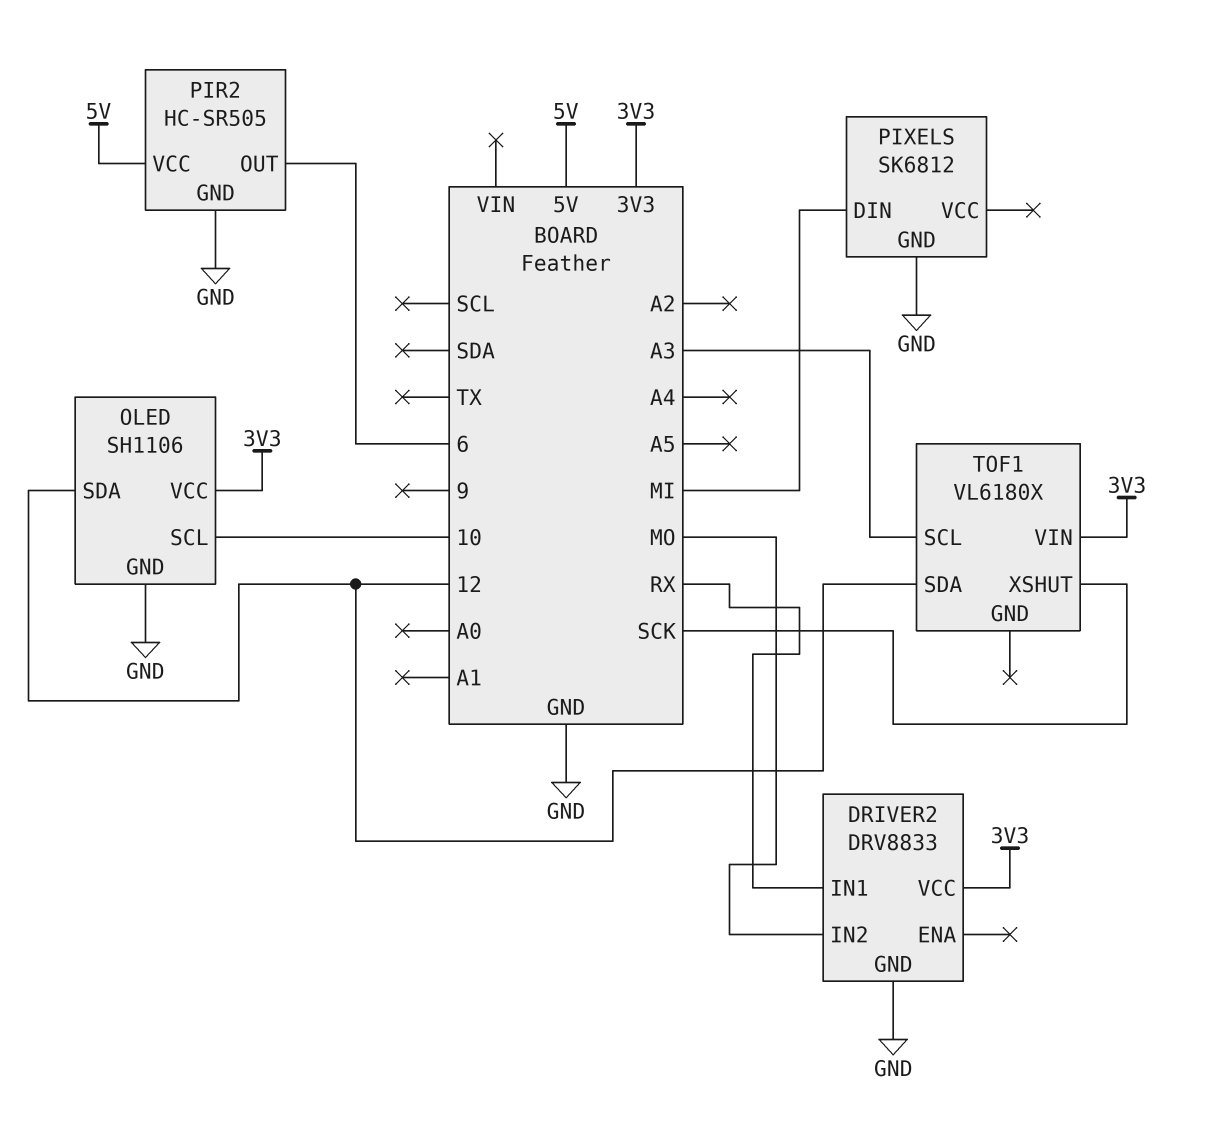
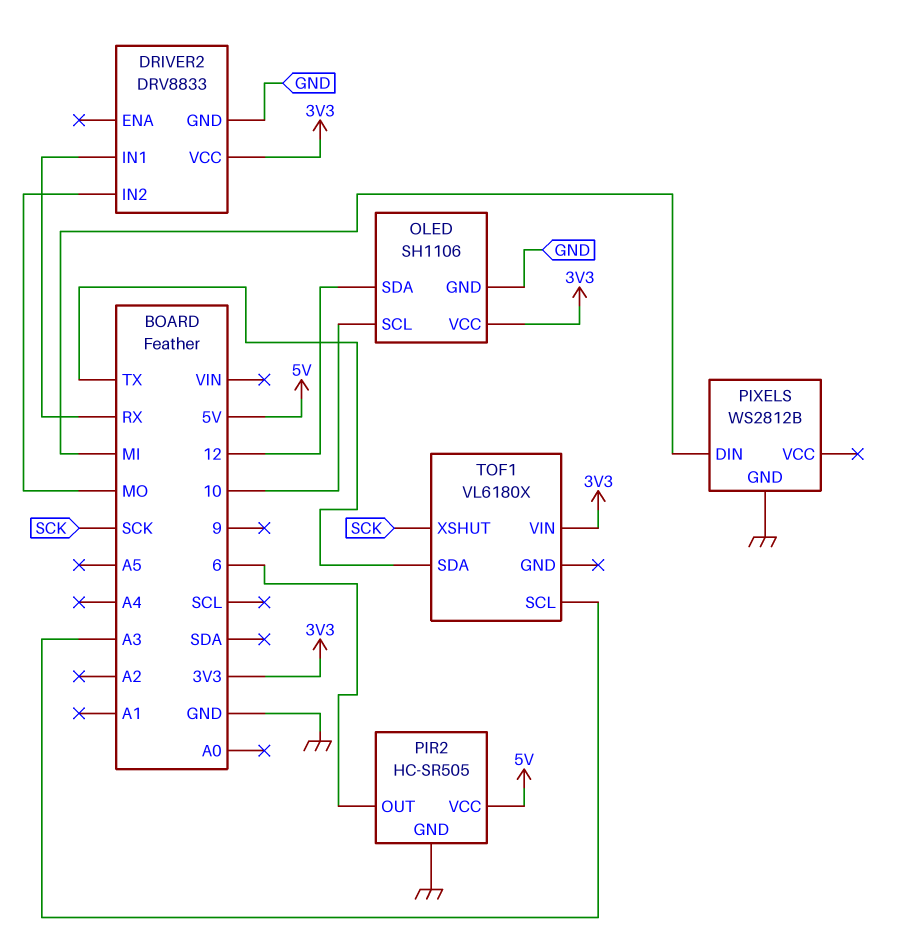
PIXELS: SK6812 -> WS2812B
TOF1 pin SDA: 12 -> TX

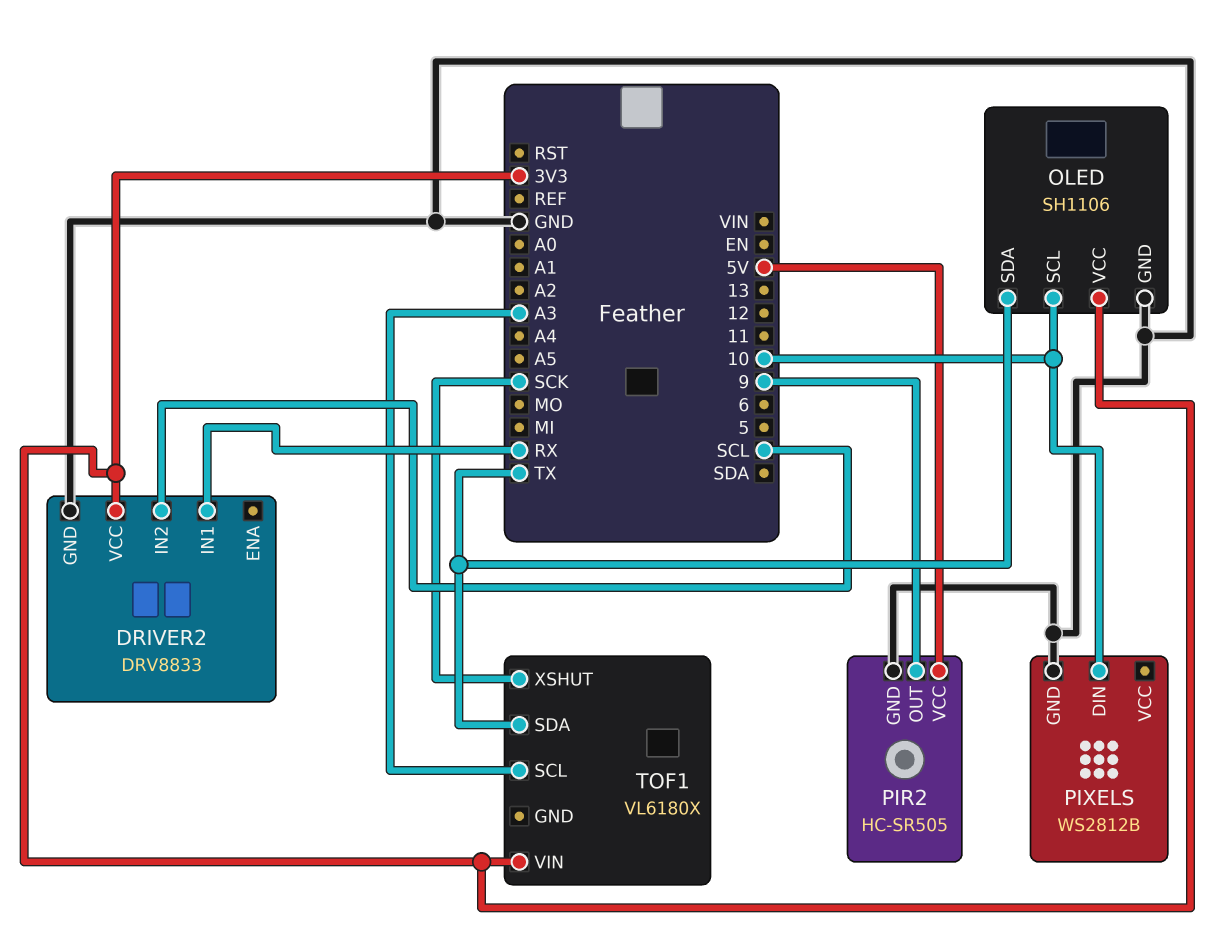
DRIVER2 pin IN2: MO -> SCL
OLED pin SDA: 12 -> TX
PIR2 pin OUT: 6 -> 9
PIXELS pin DIN: MI -> 10

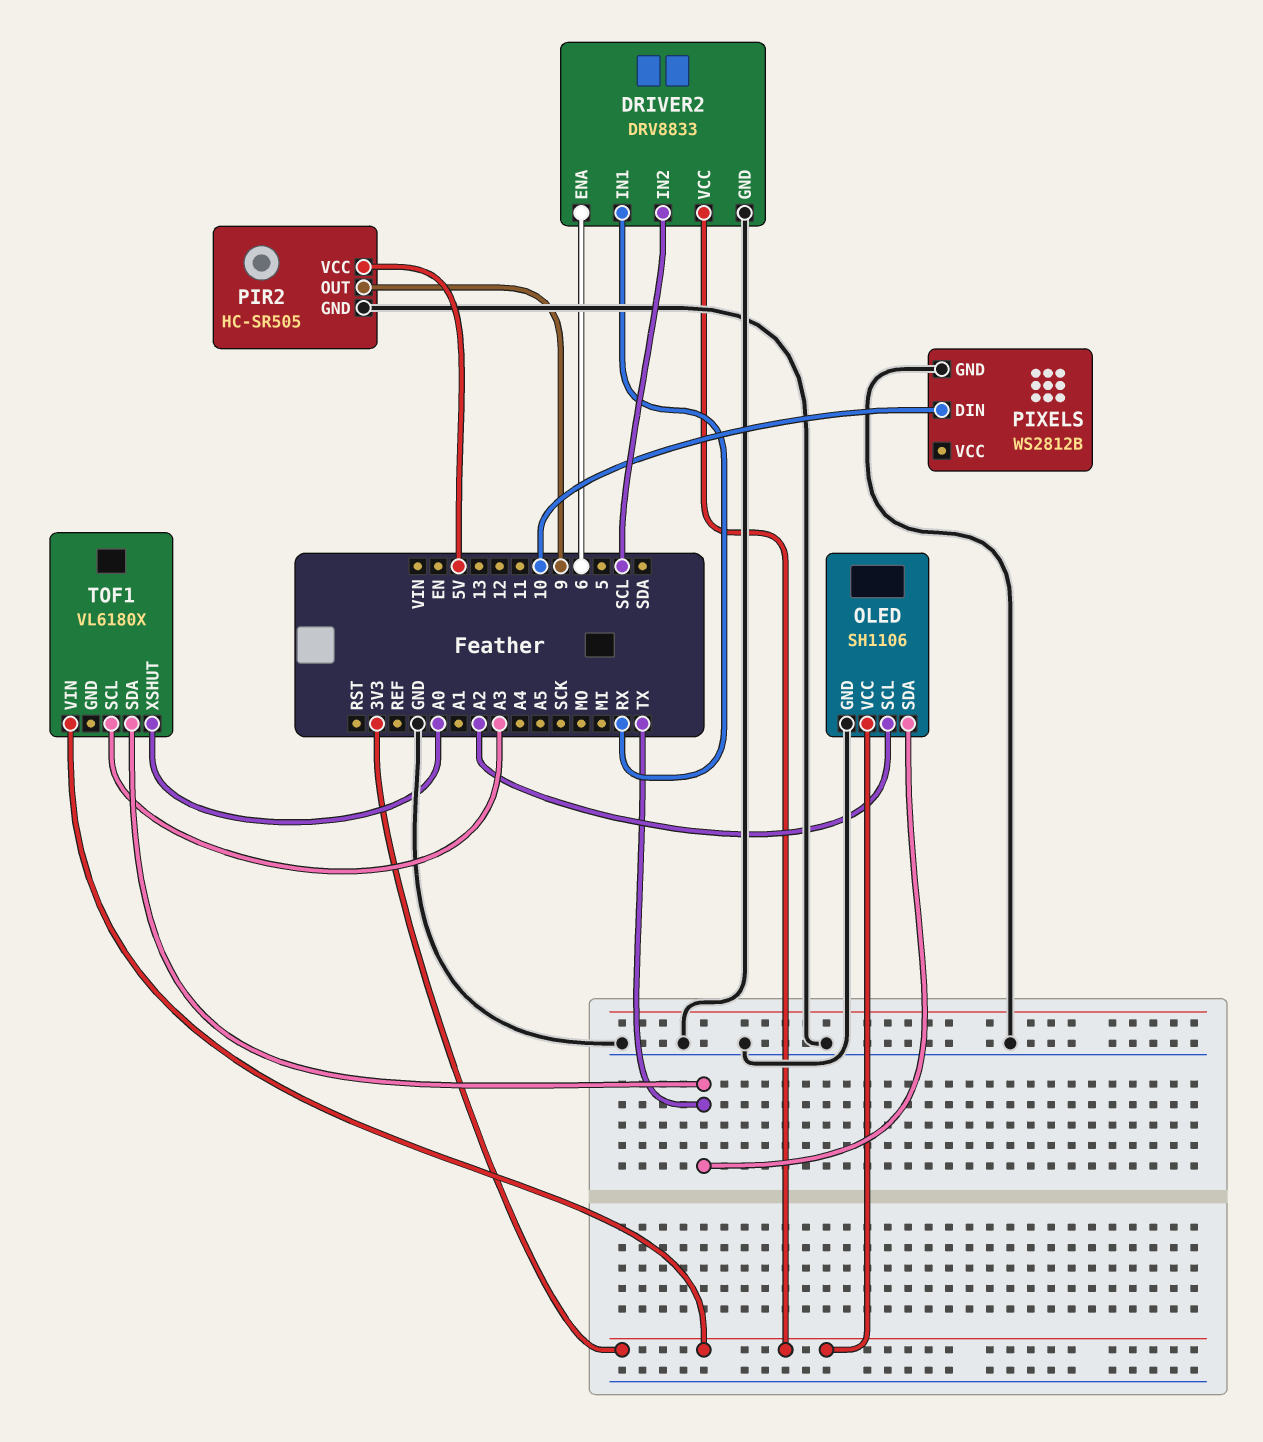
DRIVER2 pin ENA: none -> 6
OLED pin SCL: 10 -> A2
TOF1 pin XSHUT: SCK -> A0

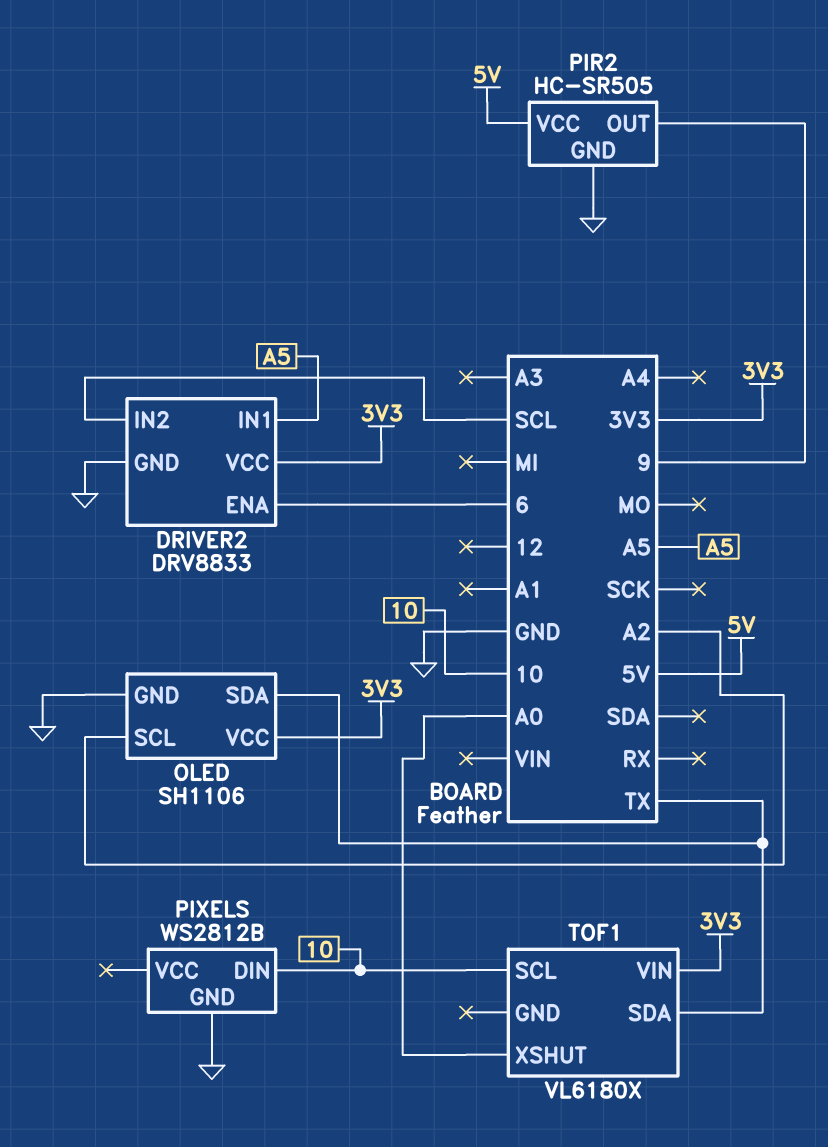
DRIVER2 pin IN1: RX -> A5
TOF1 pin SCL: A3 -> 10

